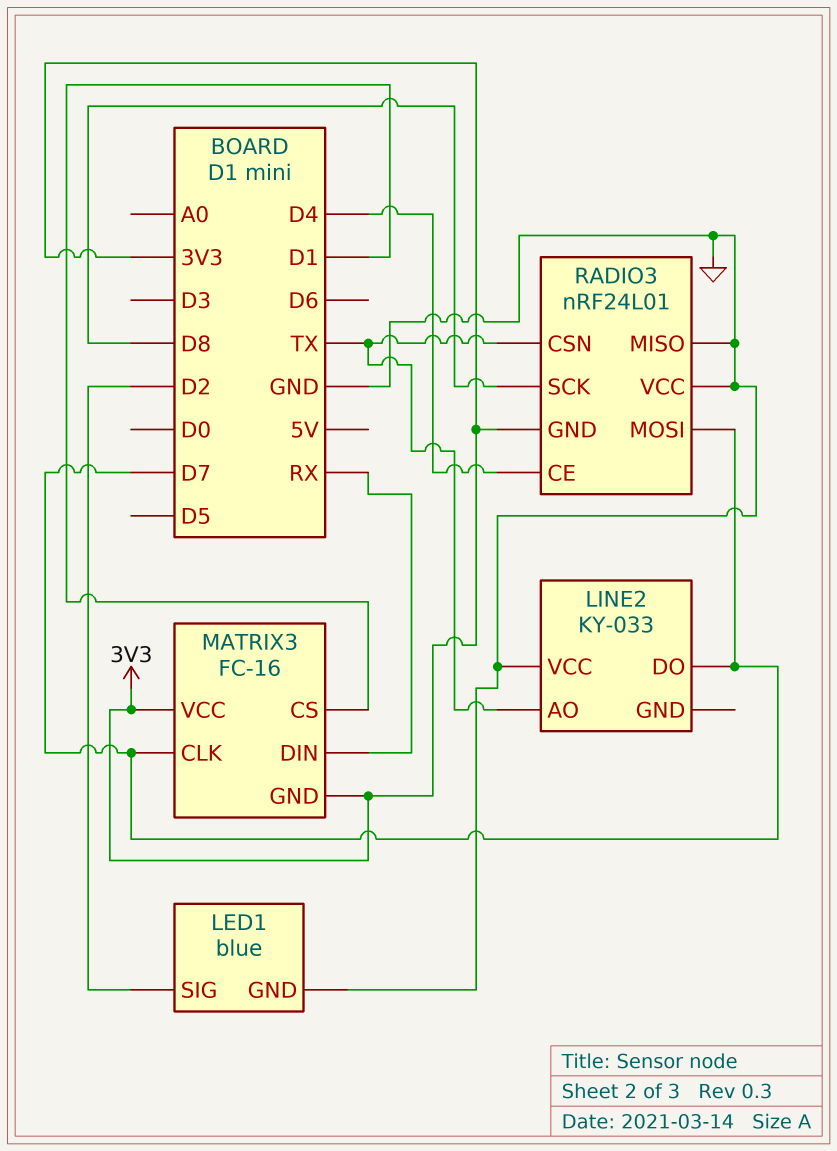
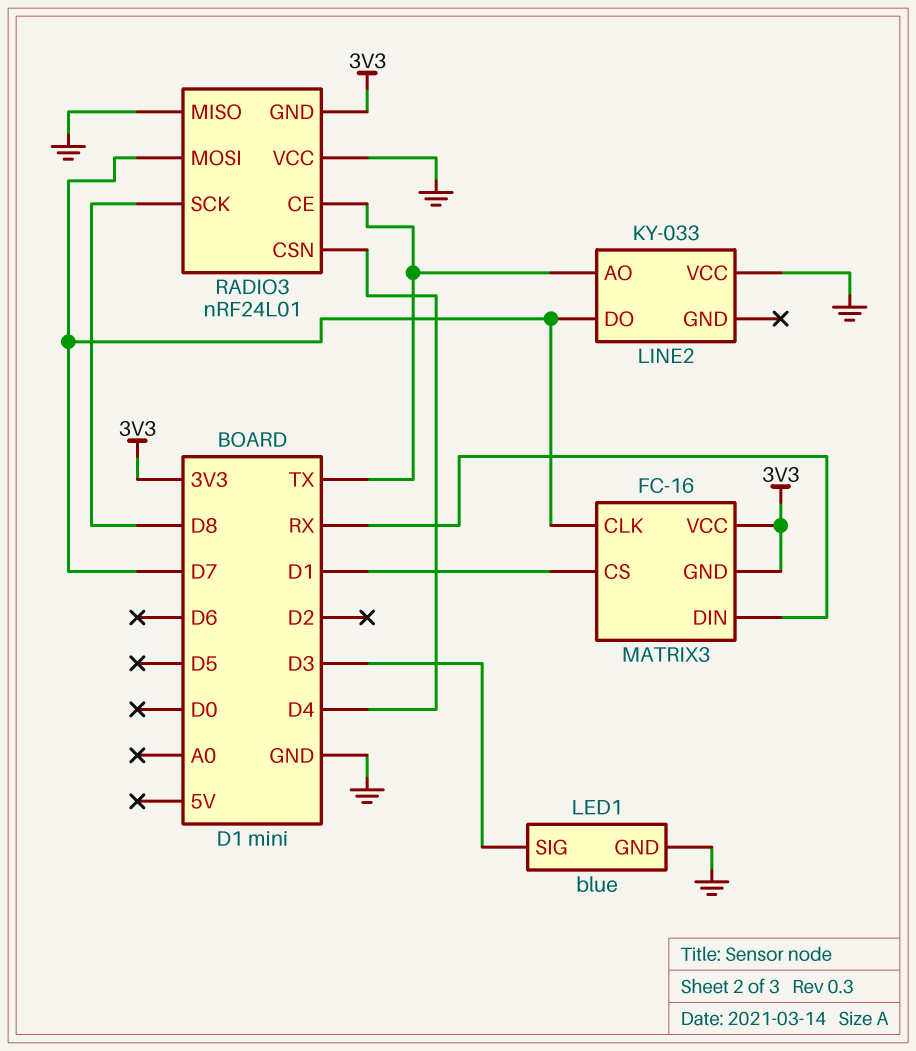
LED1 pin SIG: D2 -> D3
RADIO3 pin CE: D4 -> TX
RADIO3 pin CSN: TX -> D4

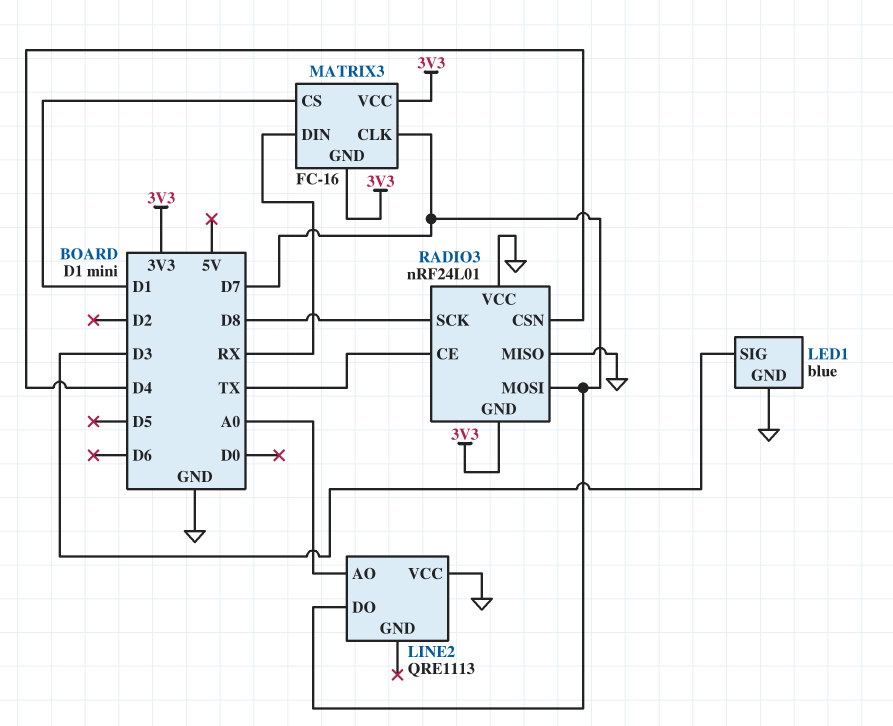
LINE2: KY-033 -> QRE1113
LINE2 pin AO: TX -> A0

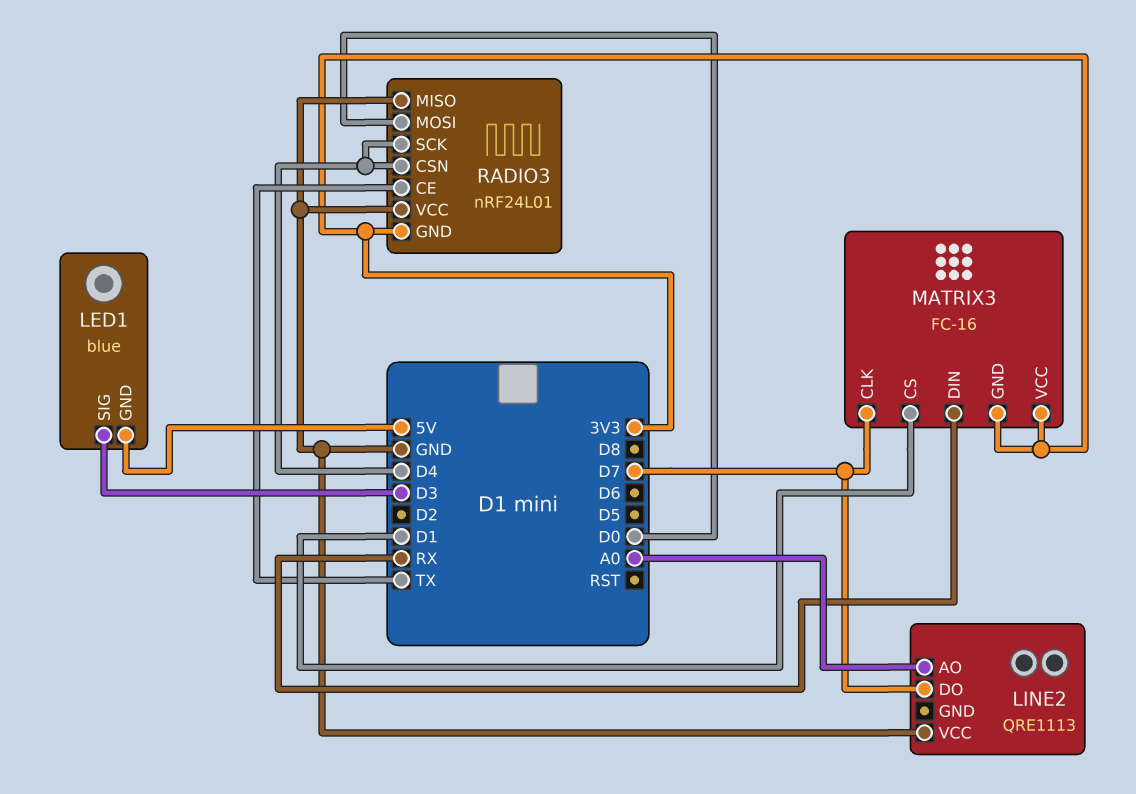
LED1 pin GND: GND -> 5V
RADIO3 pin MOSI: D7 -> D0
RADIO3 pin SCK: D8 -> D4

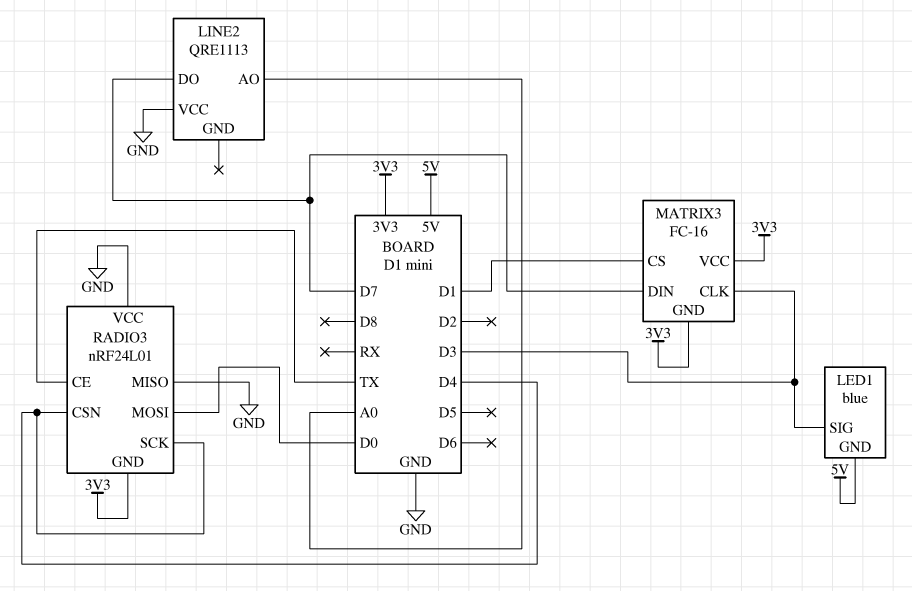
MATRIX3 pin CLK: D7 -> D3
MATRIX3 pin DIN: RX -> D7

